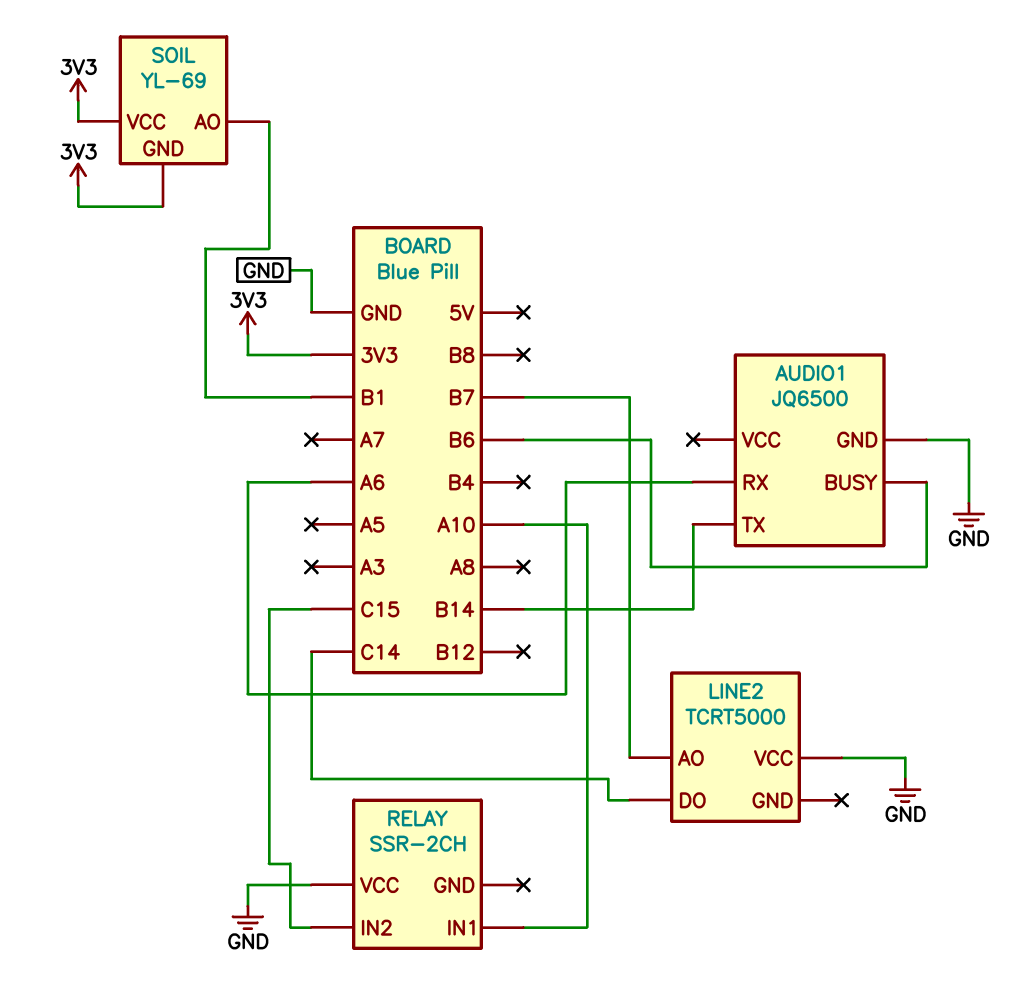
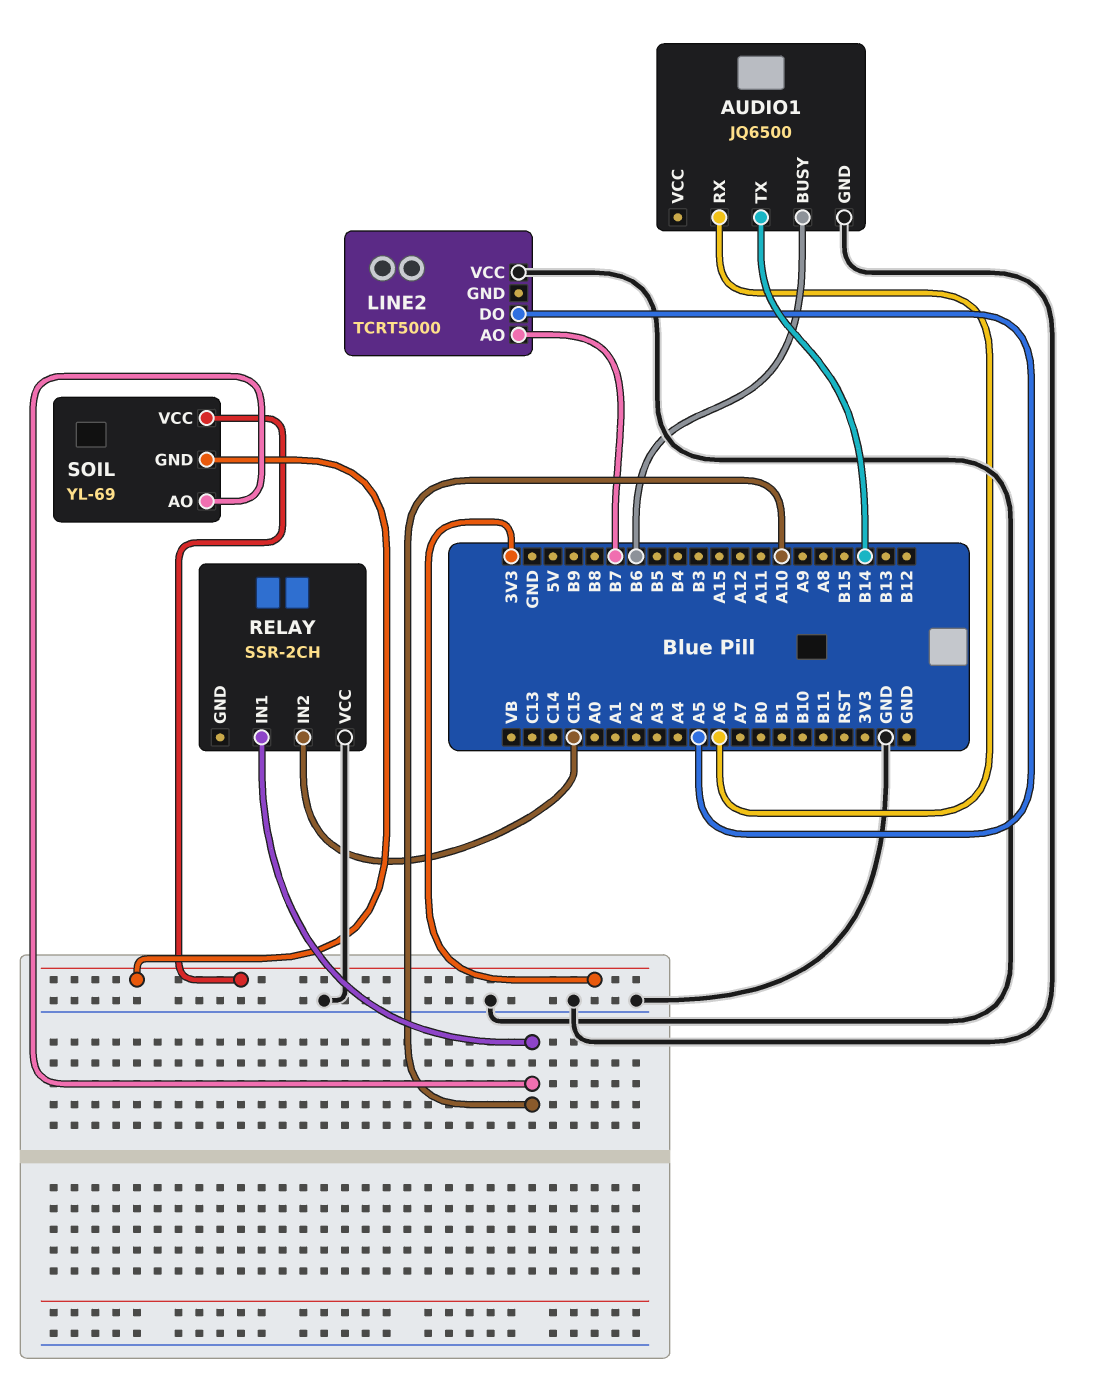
LINE2 pin DO: C14 -> A5
SOIL pin AO: B1 -> A10

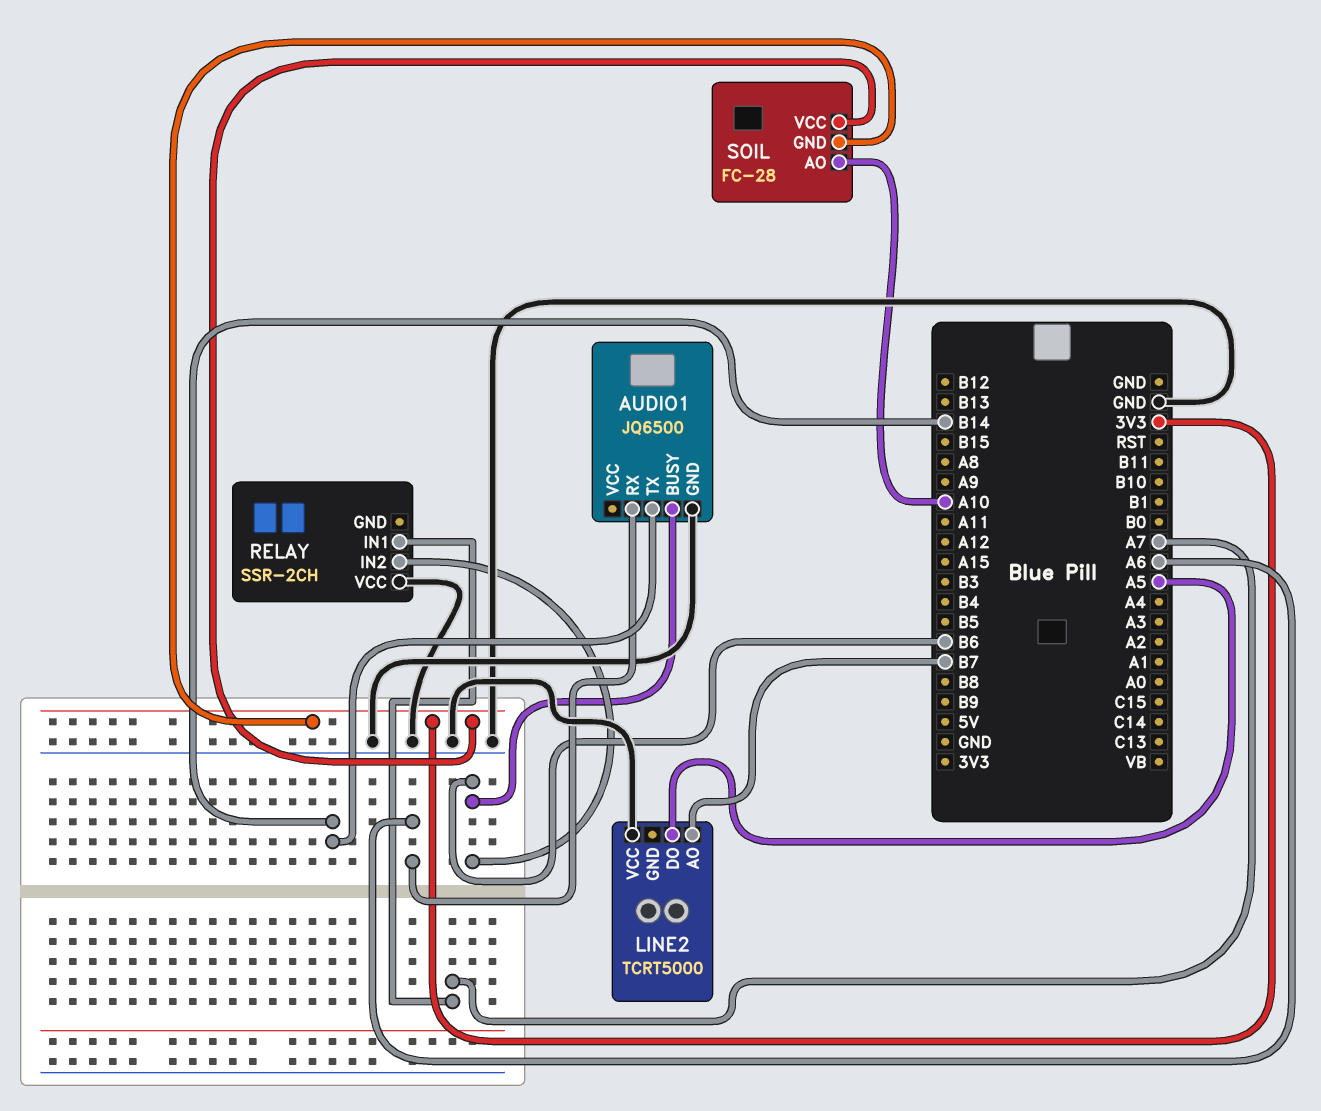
RELAY pin IN1: A10 -> A7
RELAY pin IN2: C15 -> B6
SOIL: YL-69 -> FC-28

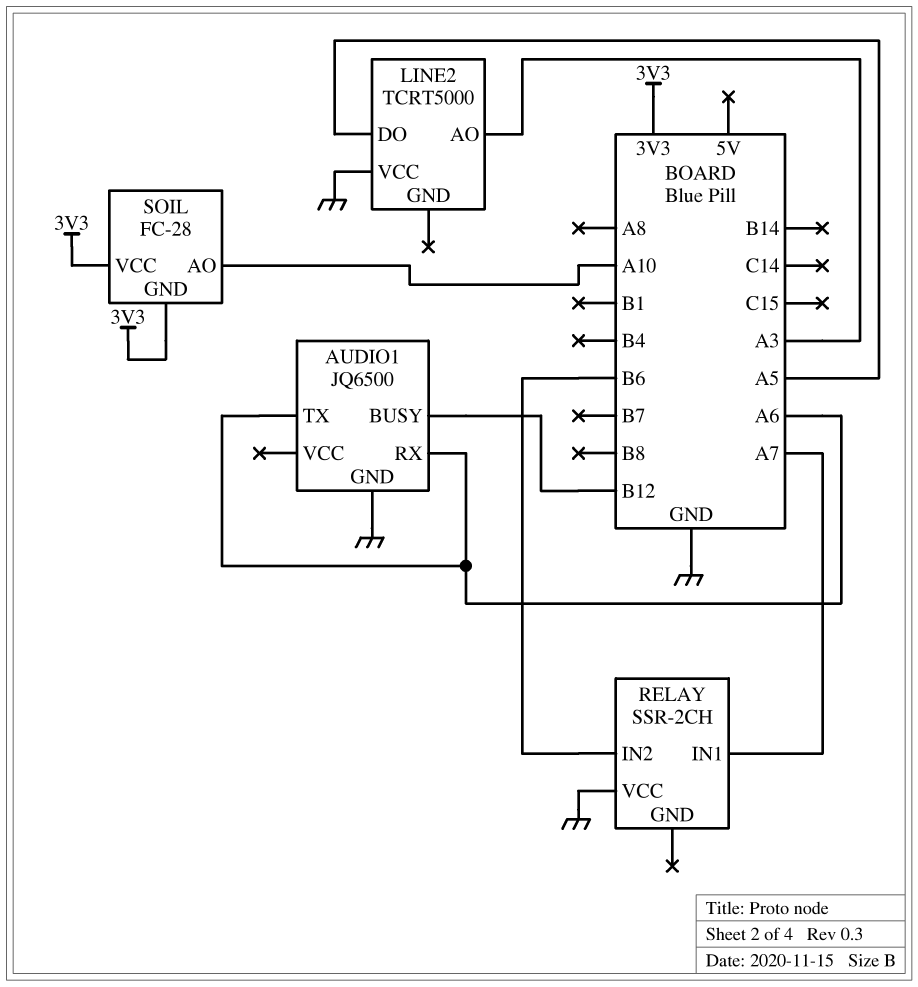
AUDIO1 pin BUSY: B6 -> B12
AUDIO1 pin TX: B14 -> A6
LINE2 pin AO: B7 -> A3

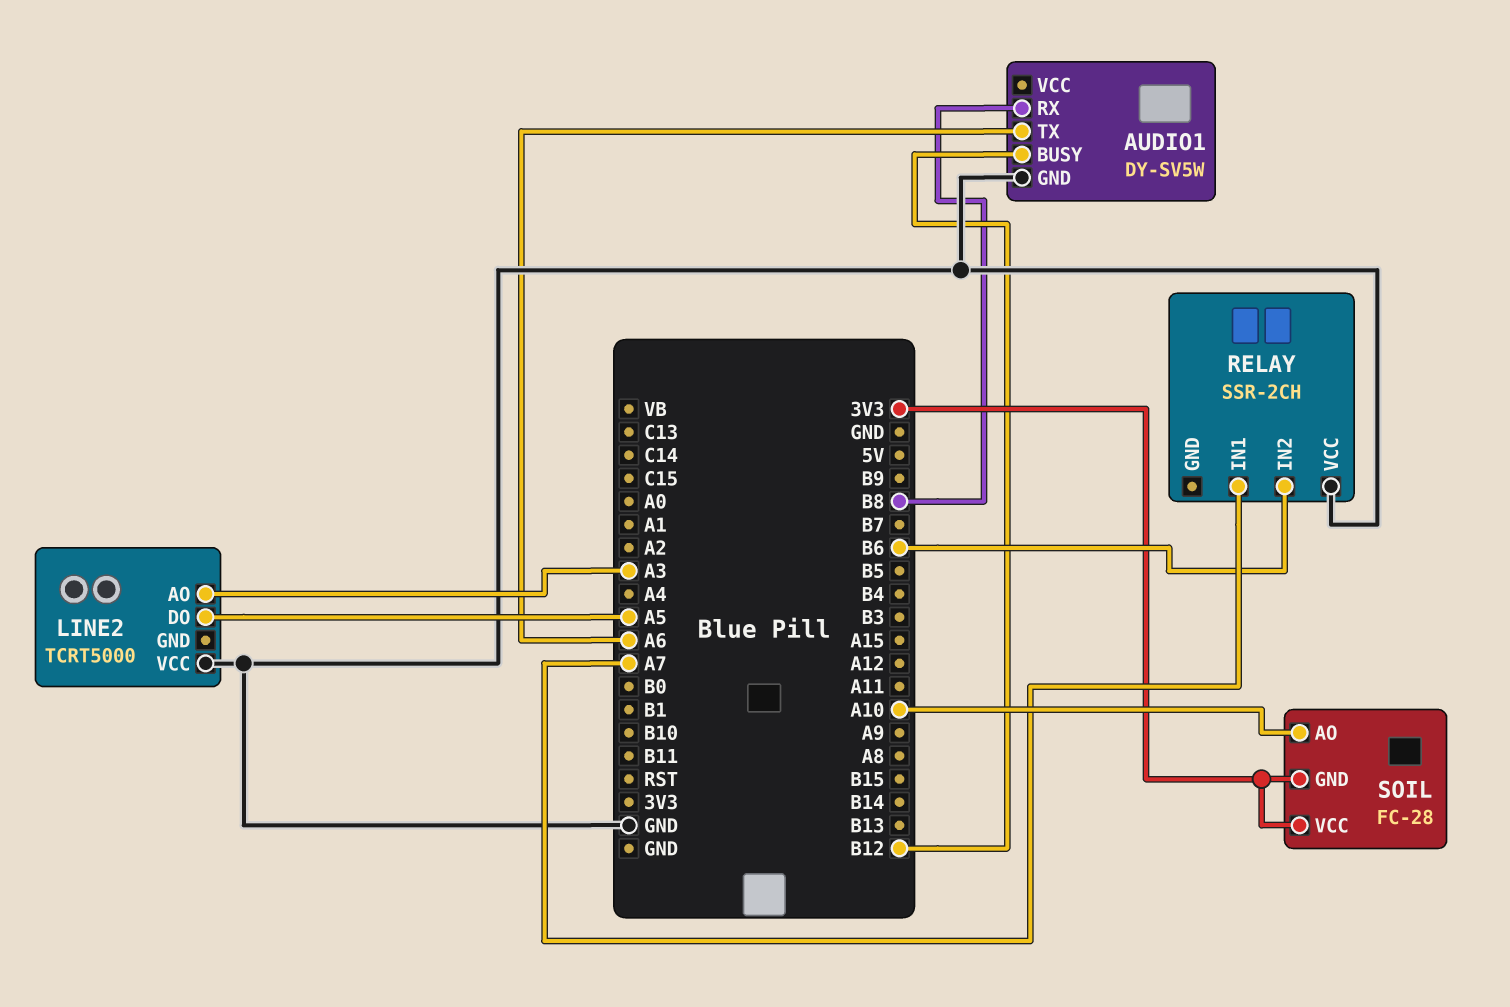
AUDIO1: JQ6500 -> DY-SV5W
AUDIO1 pin RX: A6 -> B8

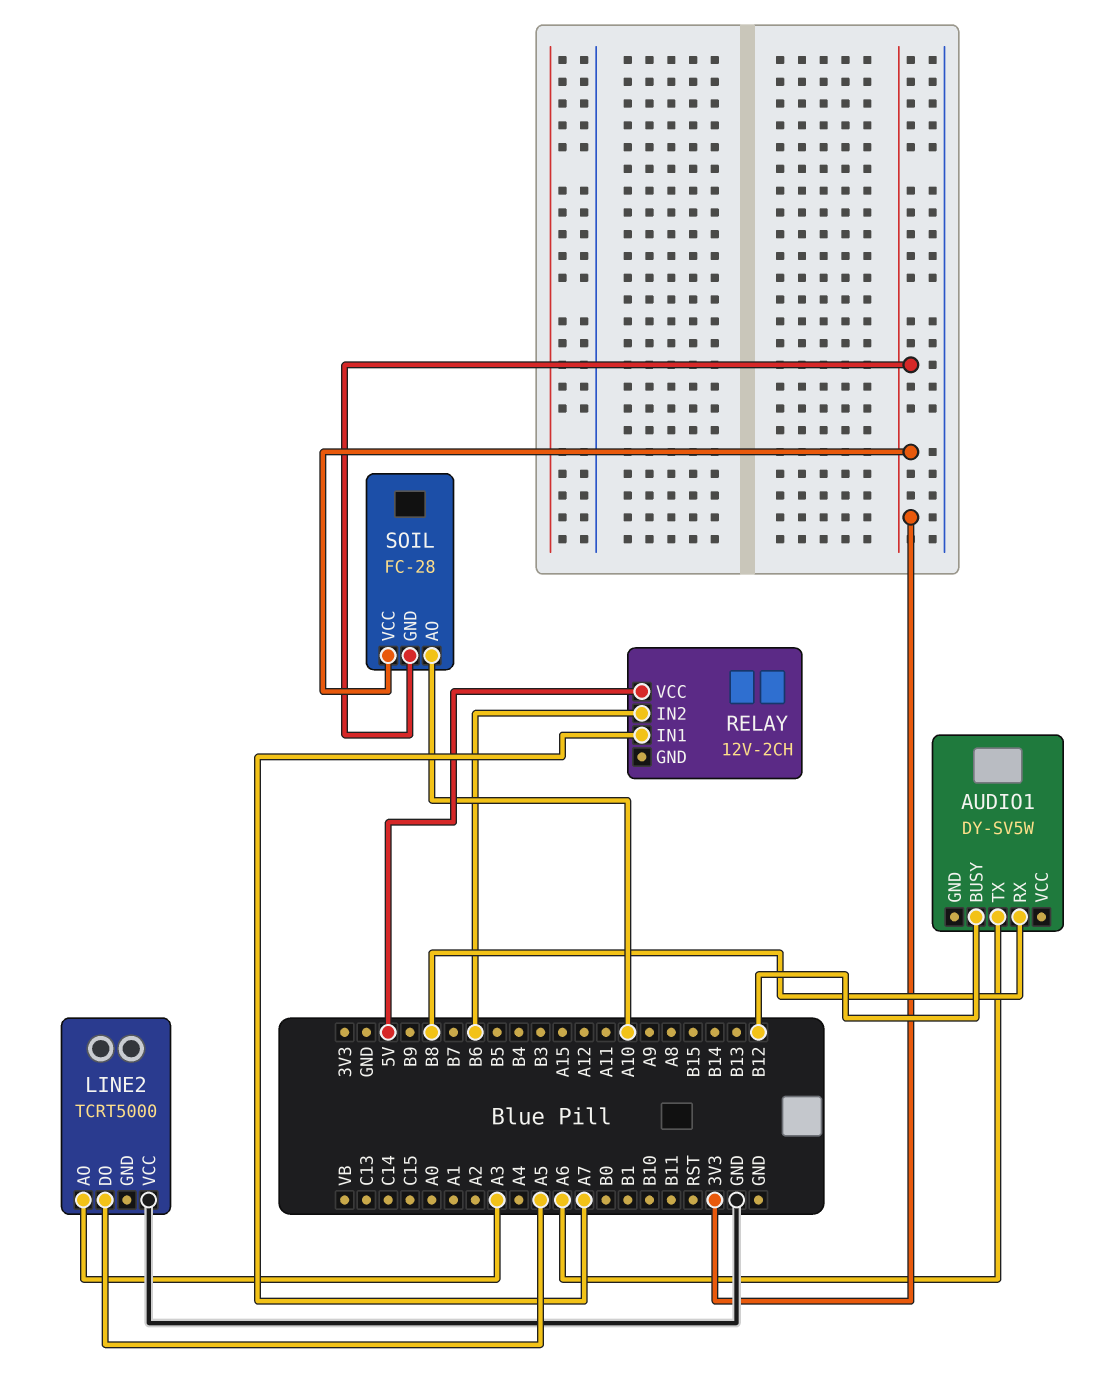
AUDIO1 pin GND: GND -> none
RELAY: SSR-2CH -> 12V-2CH
RELAY pin VCC: GND -> 5V

